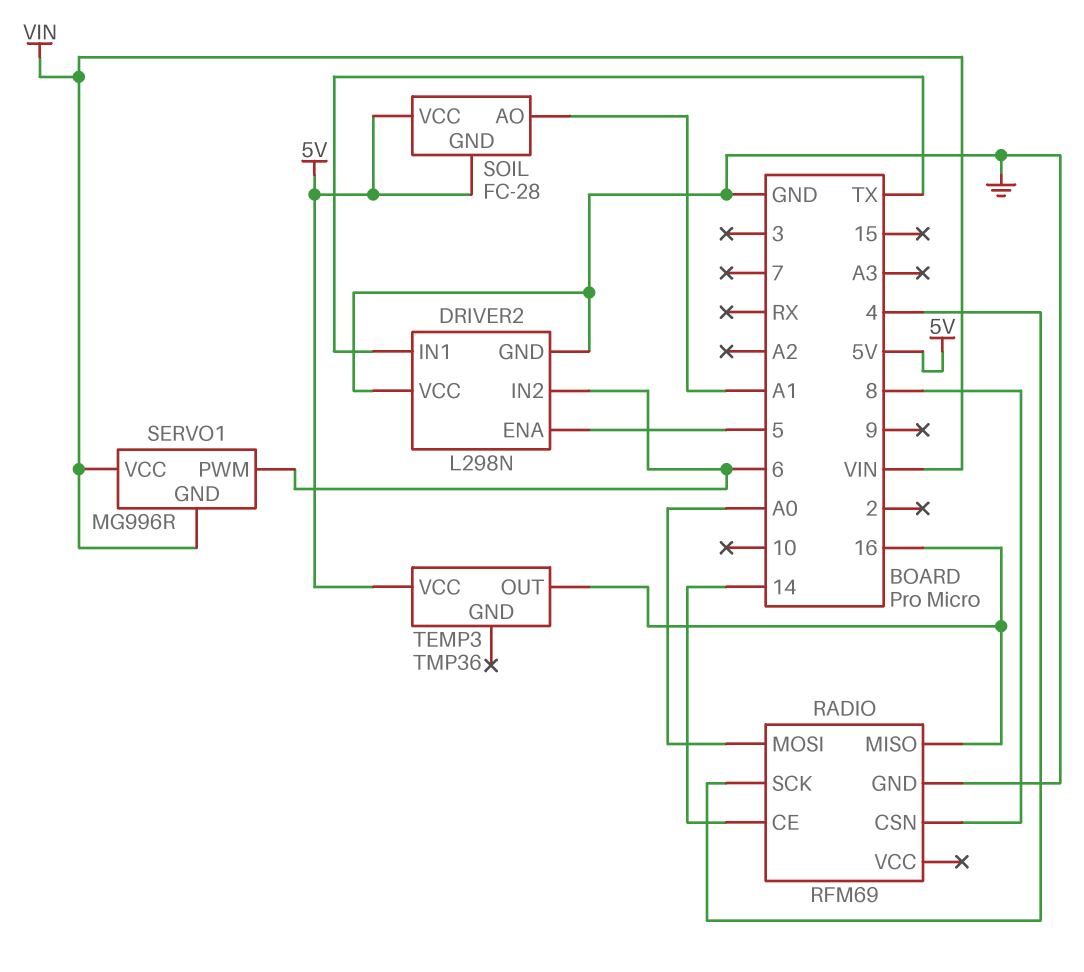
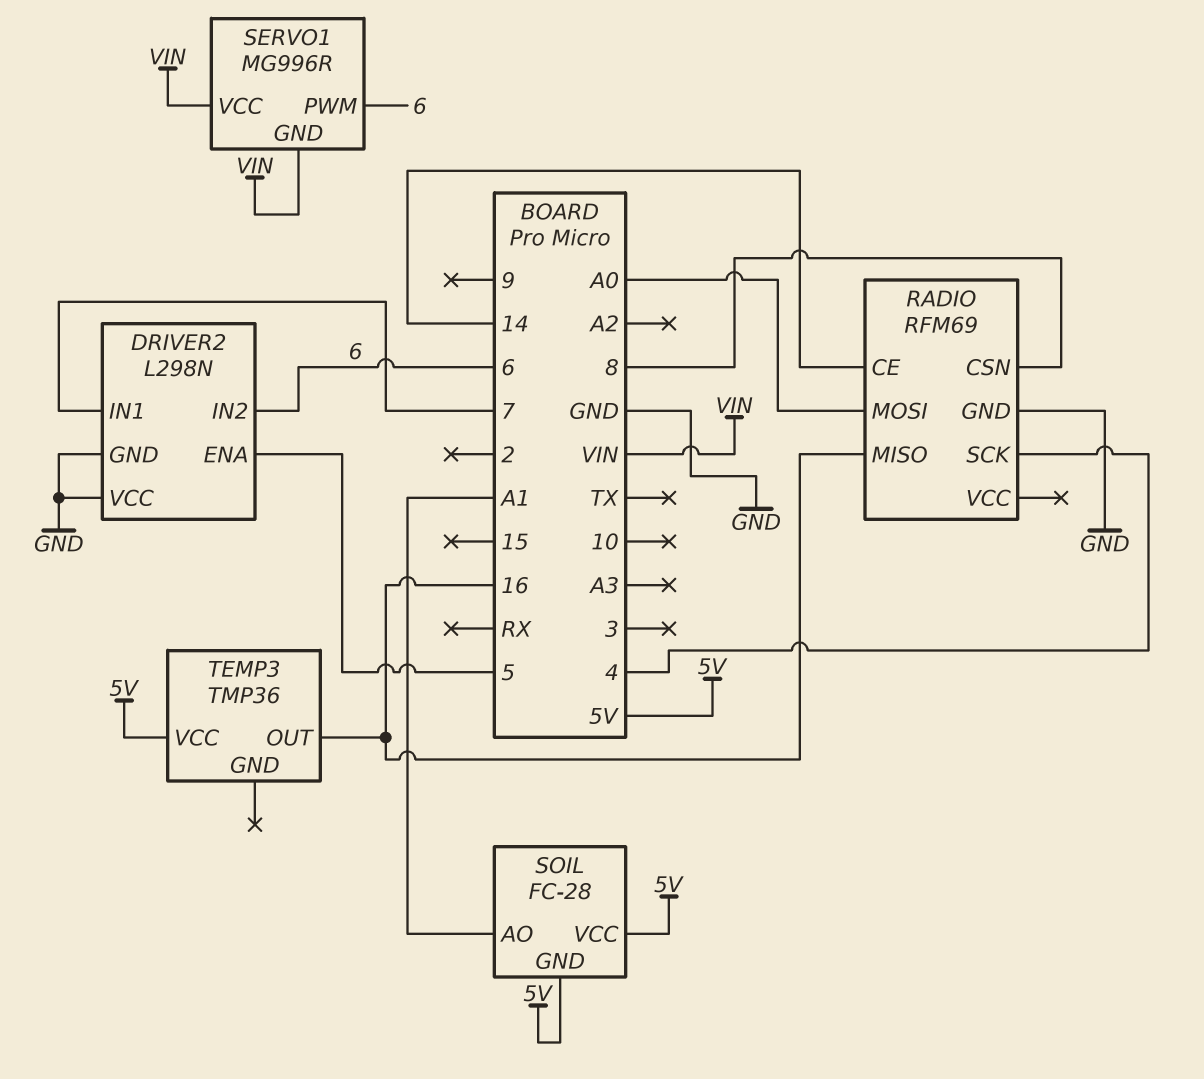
DRIVER2 pin IN1: TX -> 7

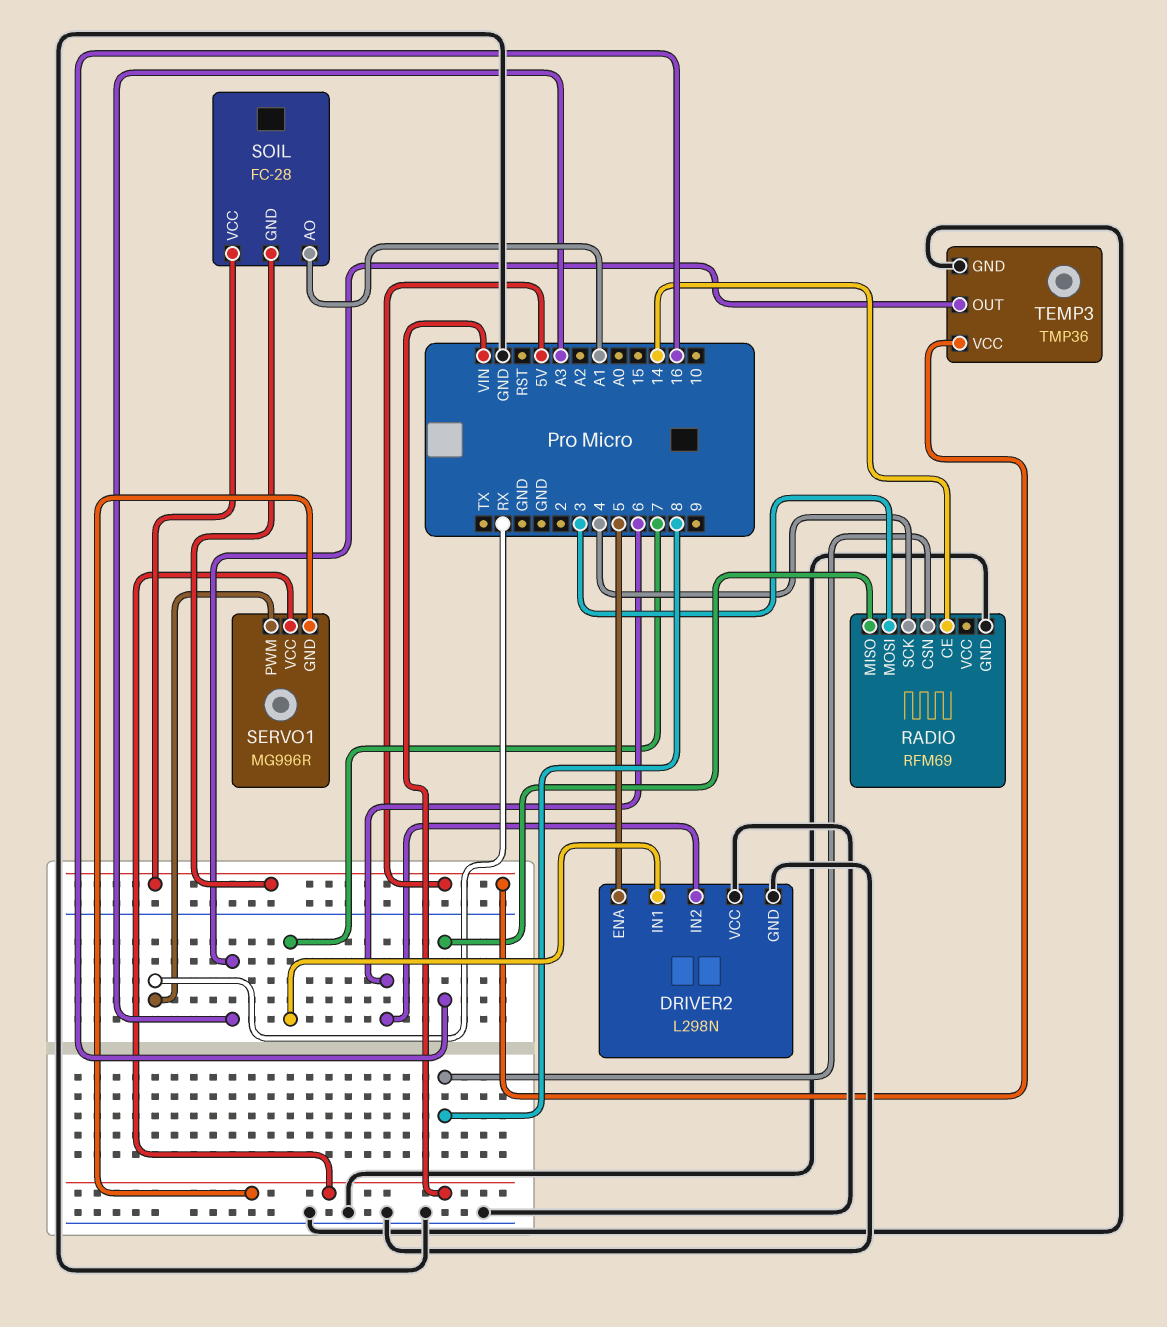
RADIO pin MOSI: A0 -> 3
SERVO1 pin PWM: 6 -> RX
TEMP3 pin GND: none -> GND
TEMP3 pin OUT: 16 -> A3

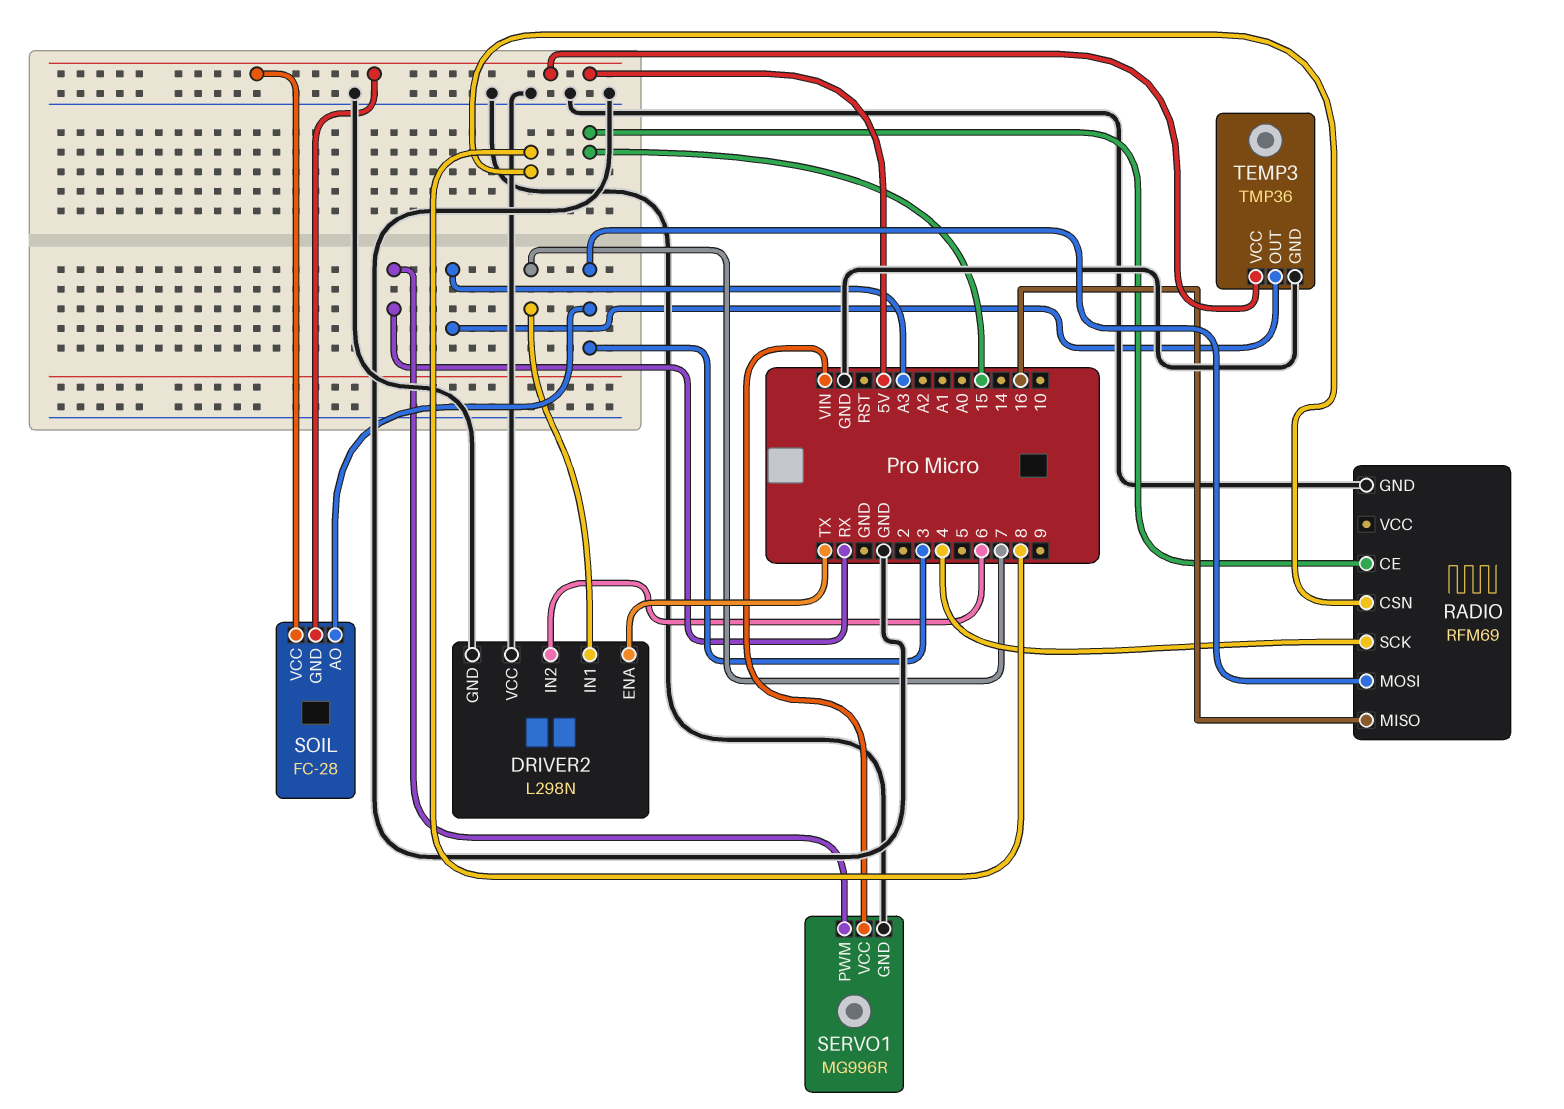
DRIVER2 pin ENA: 5 -> TX
RADIO pin CE: 14 -> 15
SERVO1 pin GND: VIN -> GND
SOIL pin AO: A1 -> 3

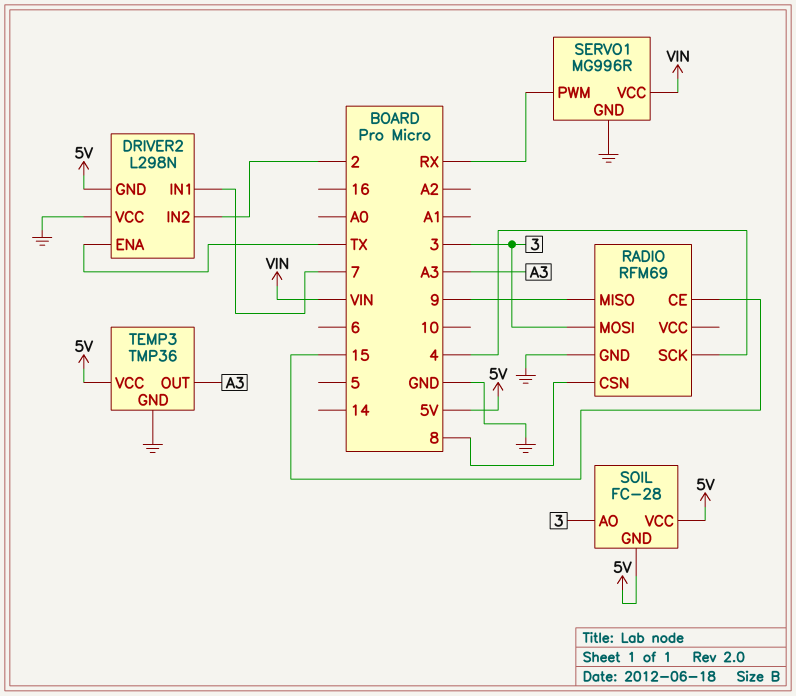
DRIVER2 pin GND: GND -> 5V
DRIVER2 pin IN2: 6 -> 2
RADIO pin MISO: 16 -> 9

